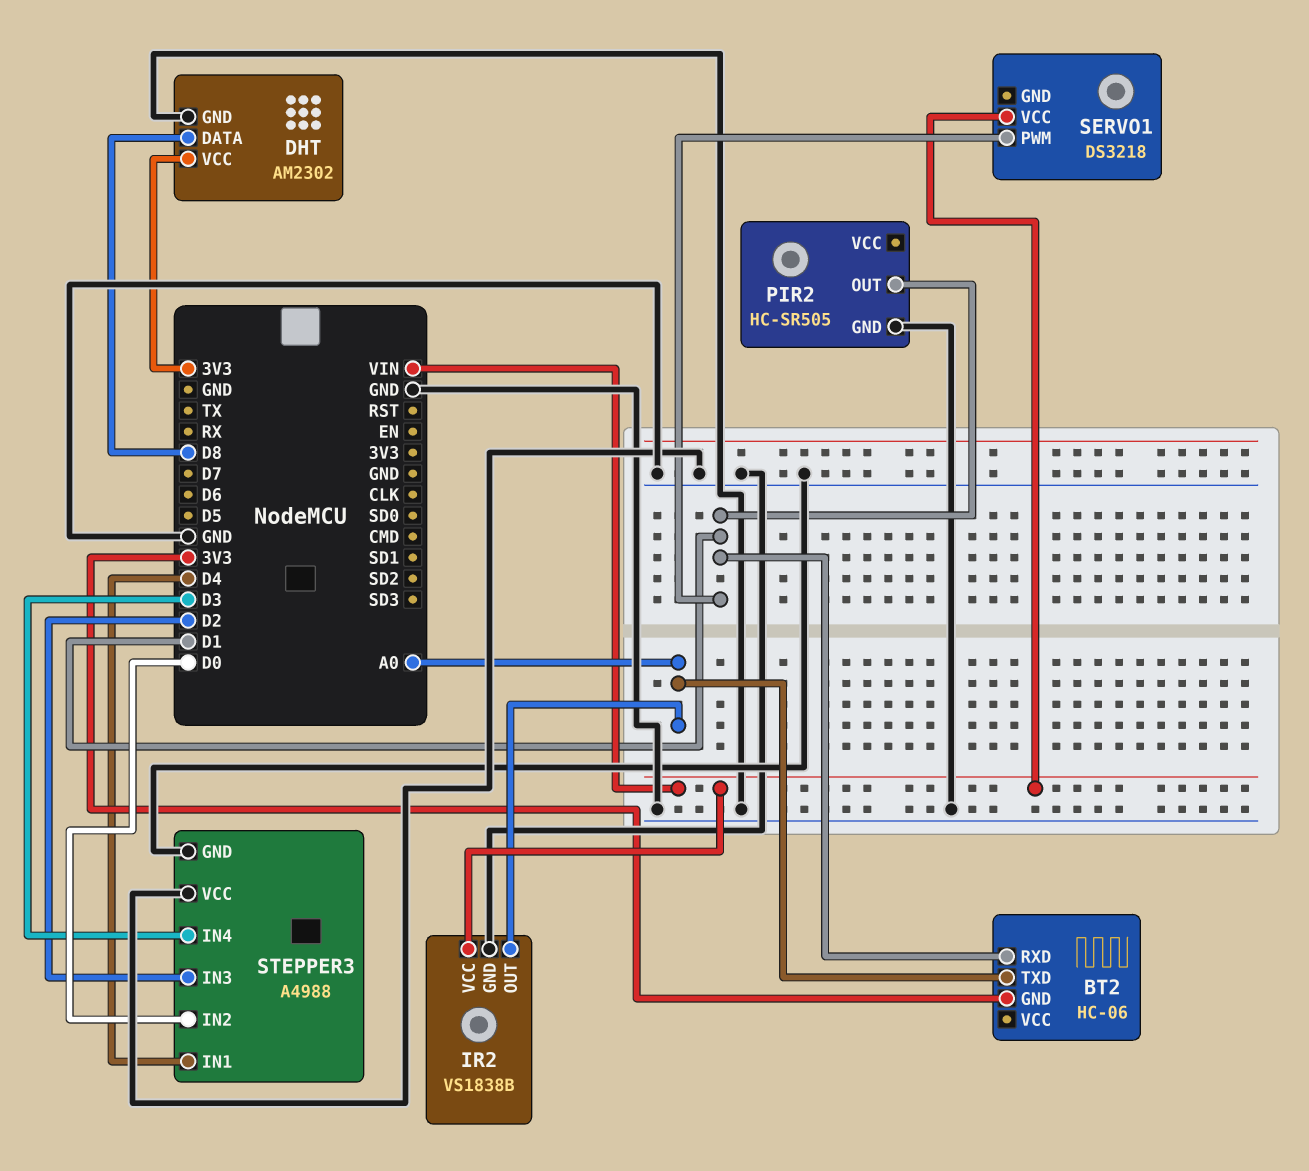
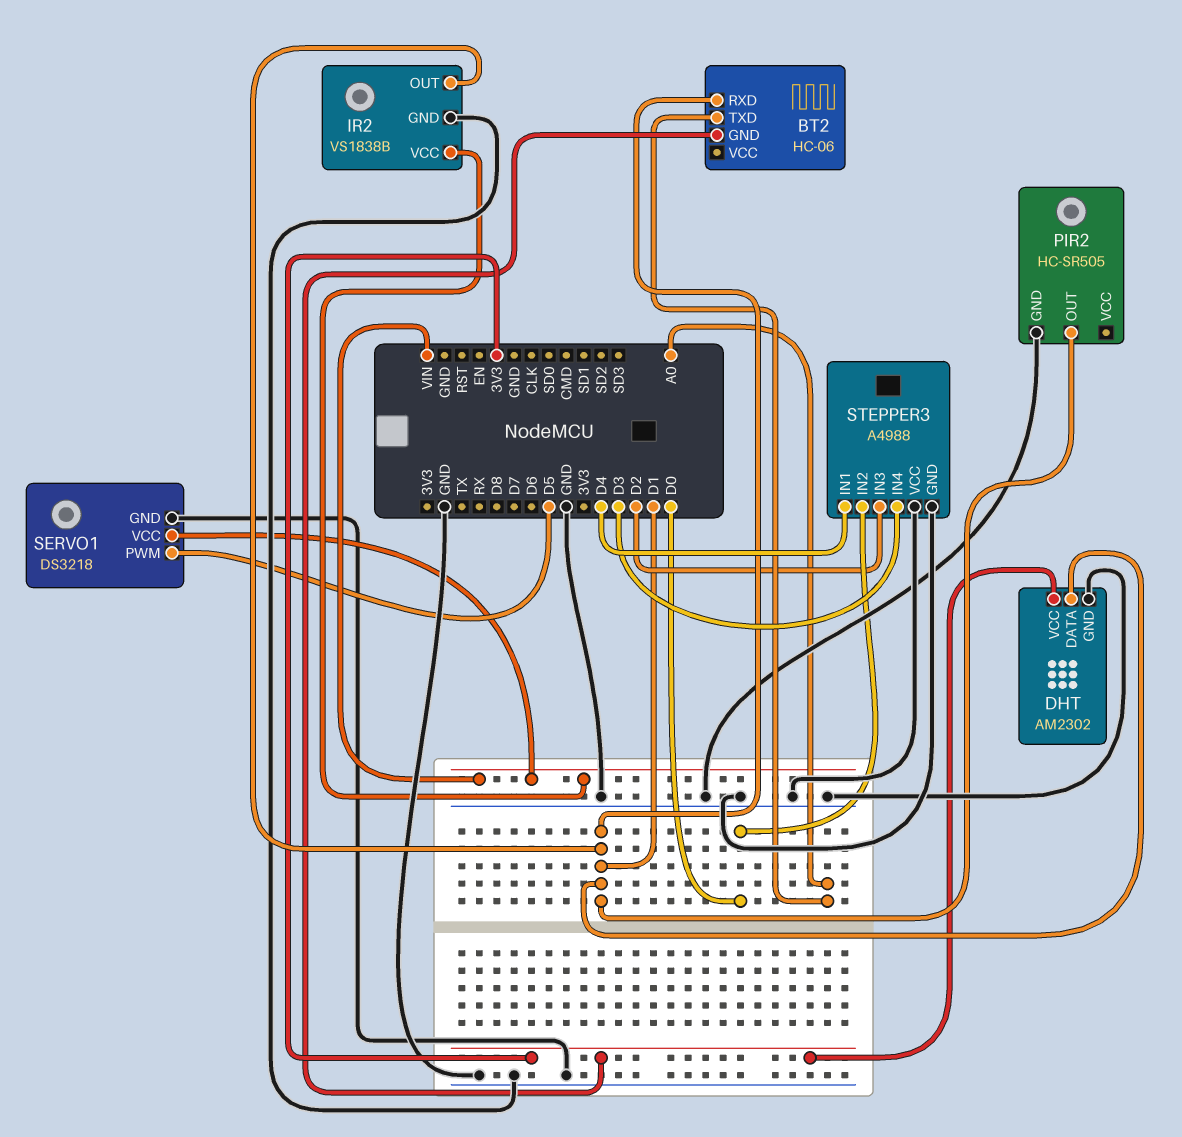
DHT pin DATA: D8 -> D1
IR2 pin OUT: A0 -> D1
SERVO1 pin GND: none -> GND
SERVO1 pin PWM: D1 -> D5

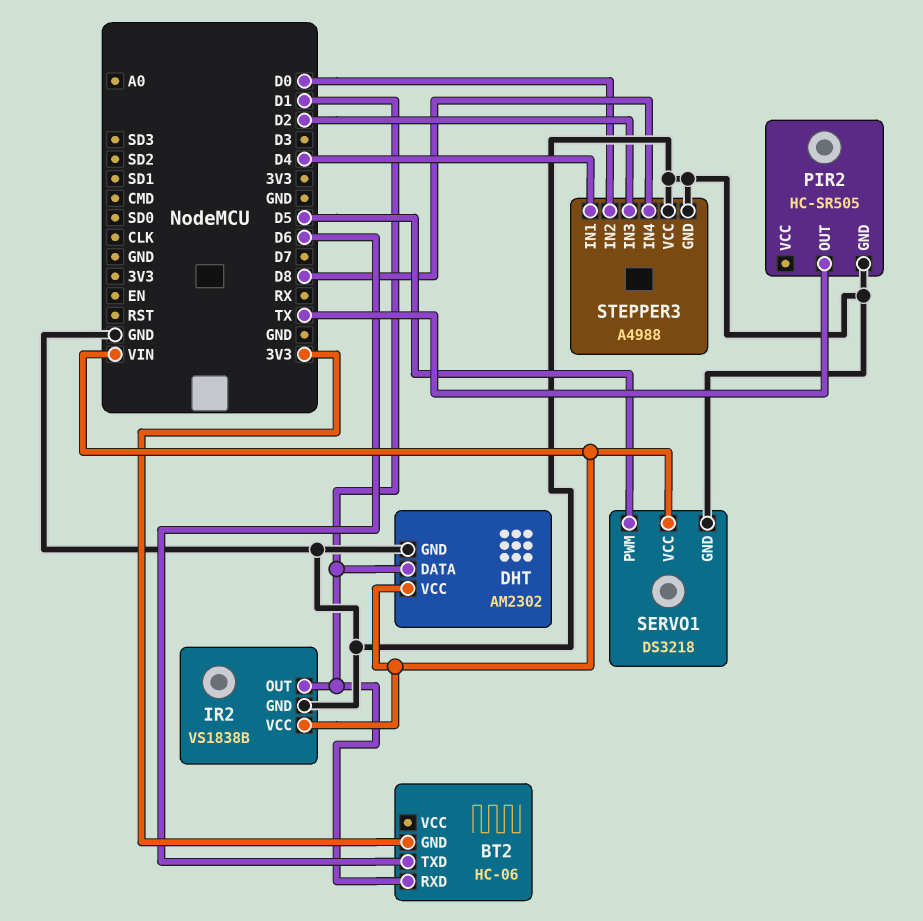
BT2 pin TXD: A0 -> D6
DHT pin VCC: 3V3 -> VIN
PIR2 pin OUT: D1 -> TX
STEPPER3 pin IN4: D3 -> D8

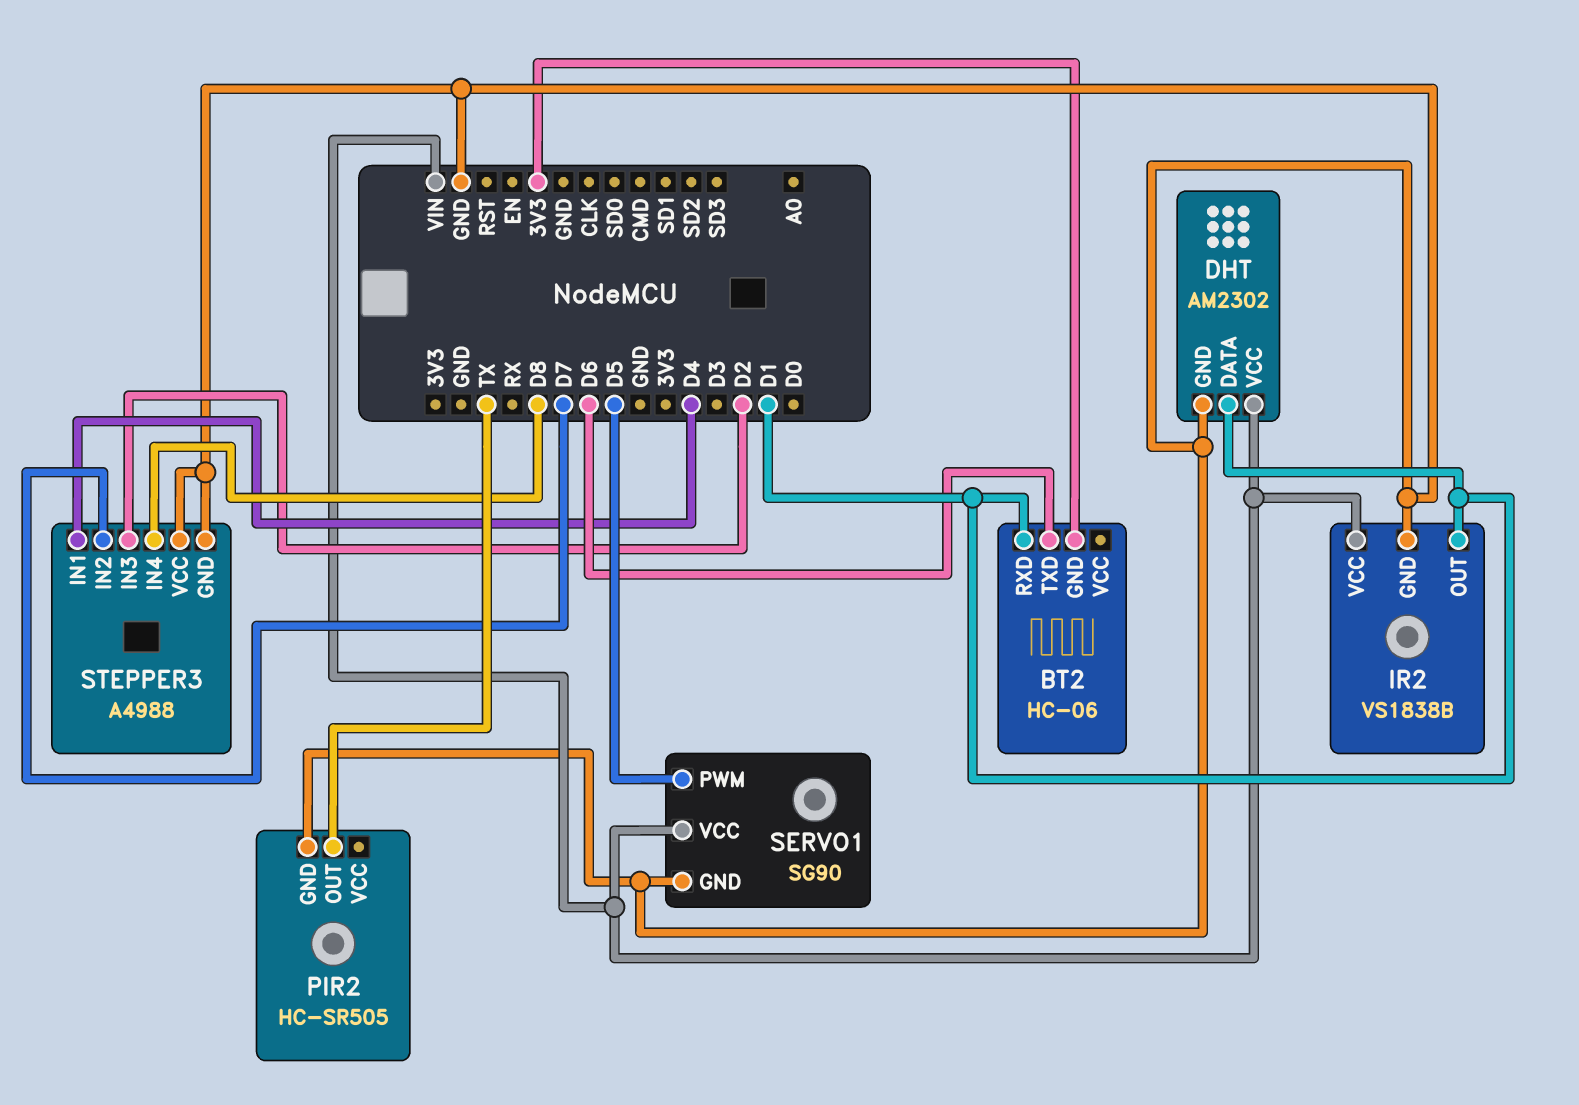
SERVO1: DS3218 -> SG90
STEPPER3 pin IN2: D0 -> D7

